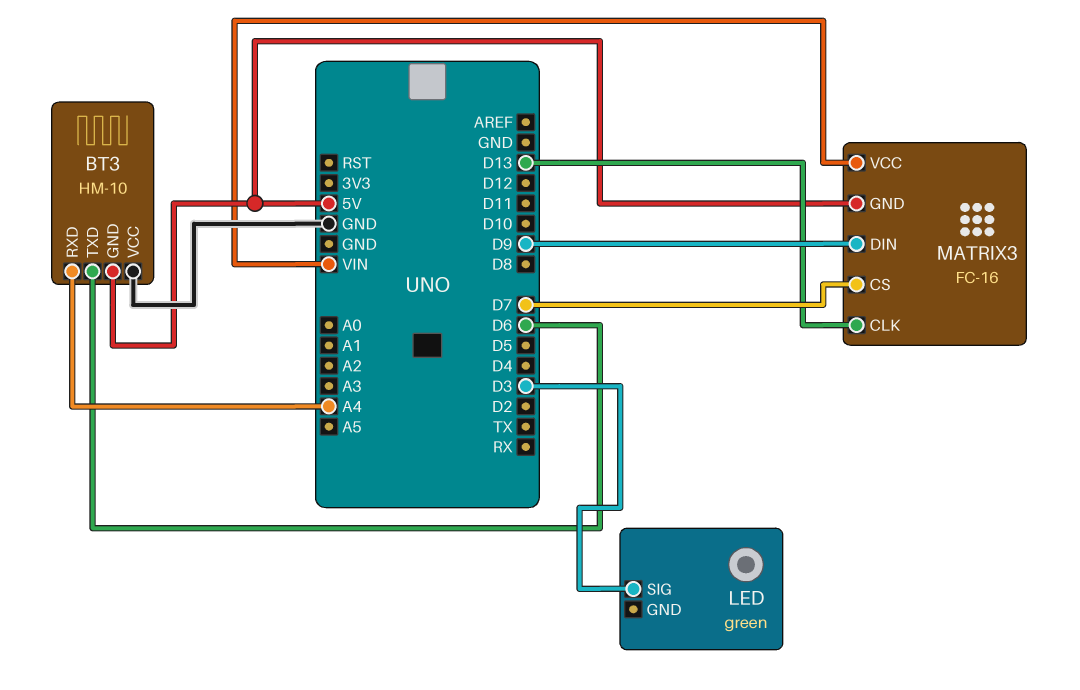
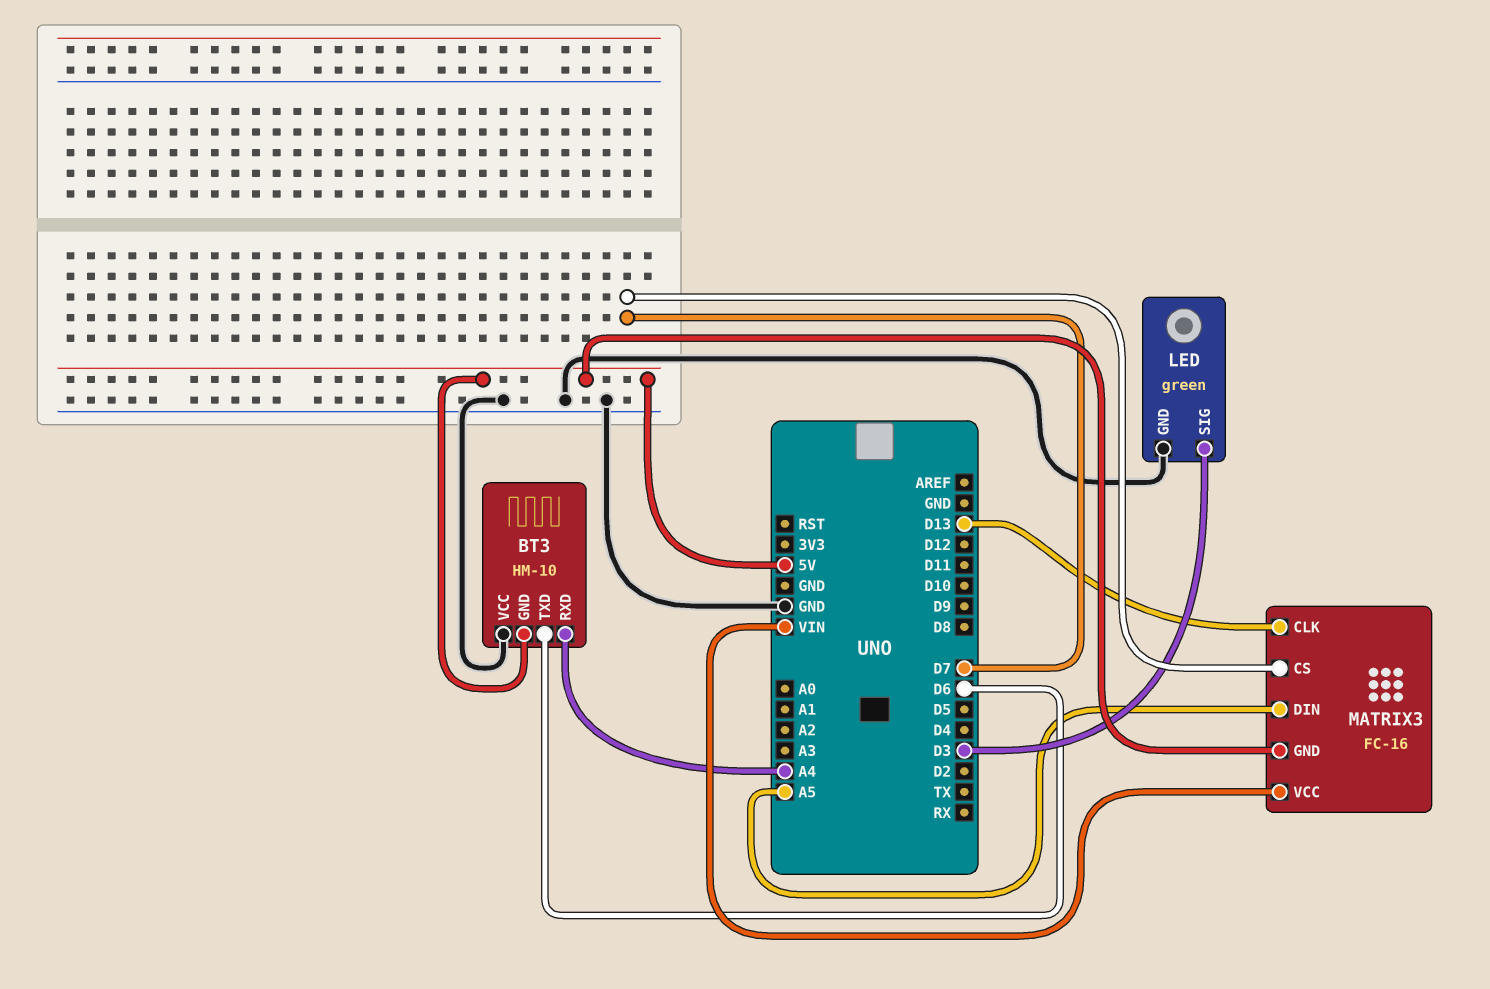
LED pin GND: none -> GND
MATRIX3 pin DIN: D9 -> A5

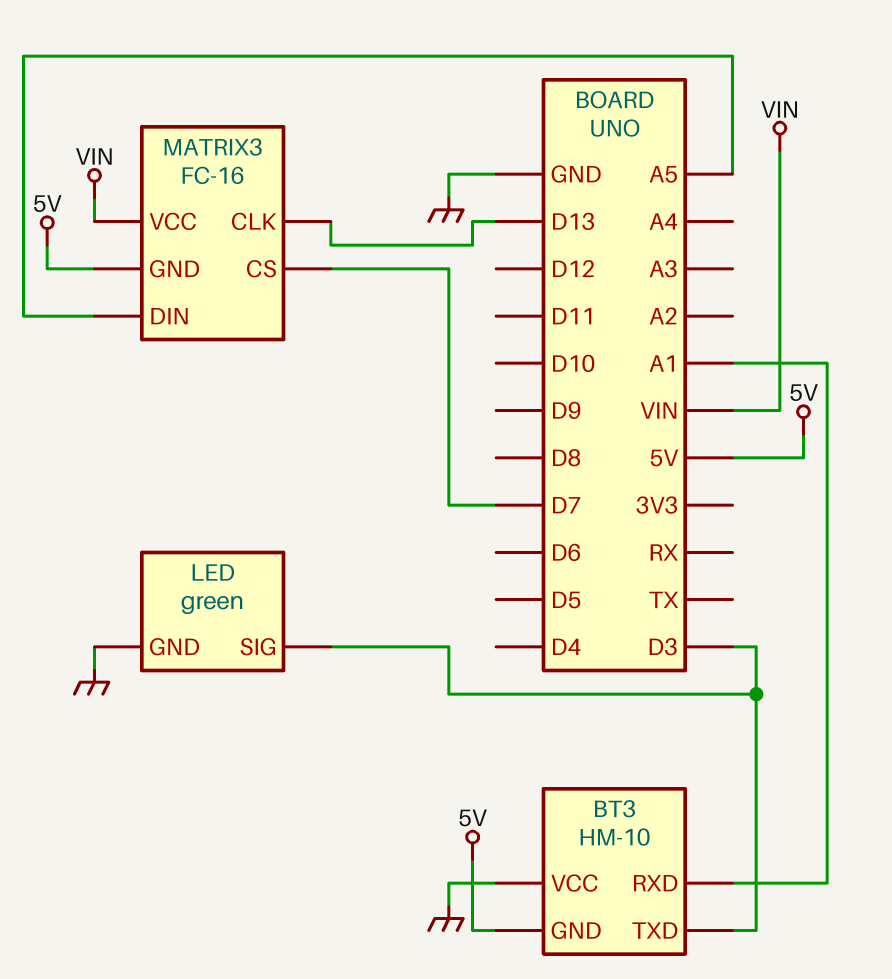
BT3 pin RXD: A4 -> A1
BT3 pin TXD: D6 -> D3

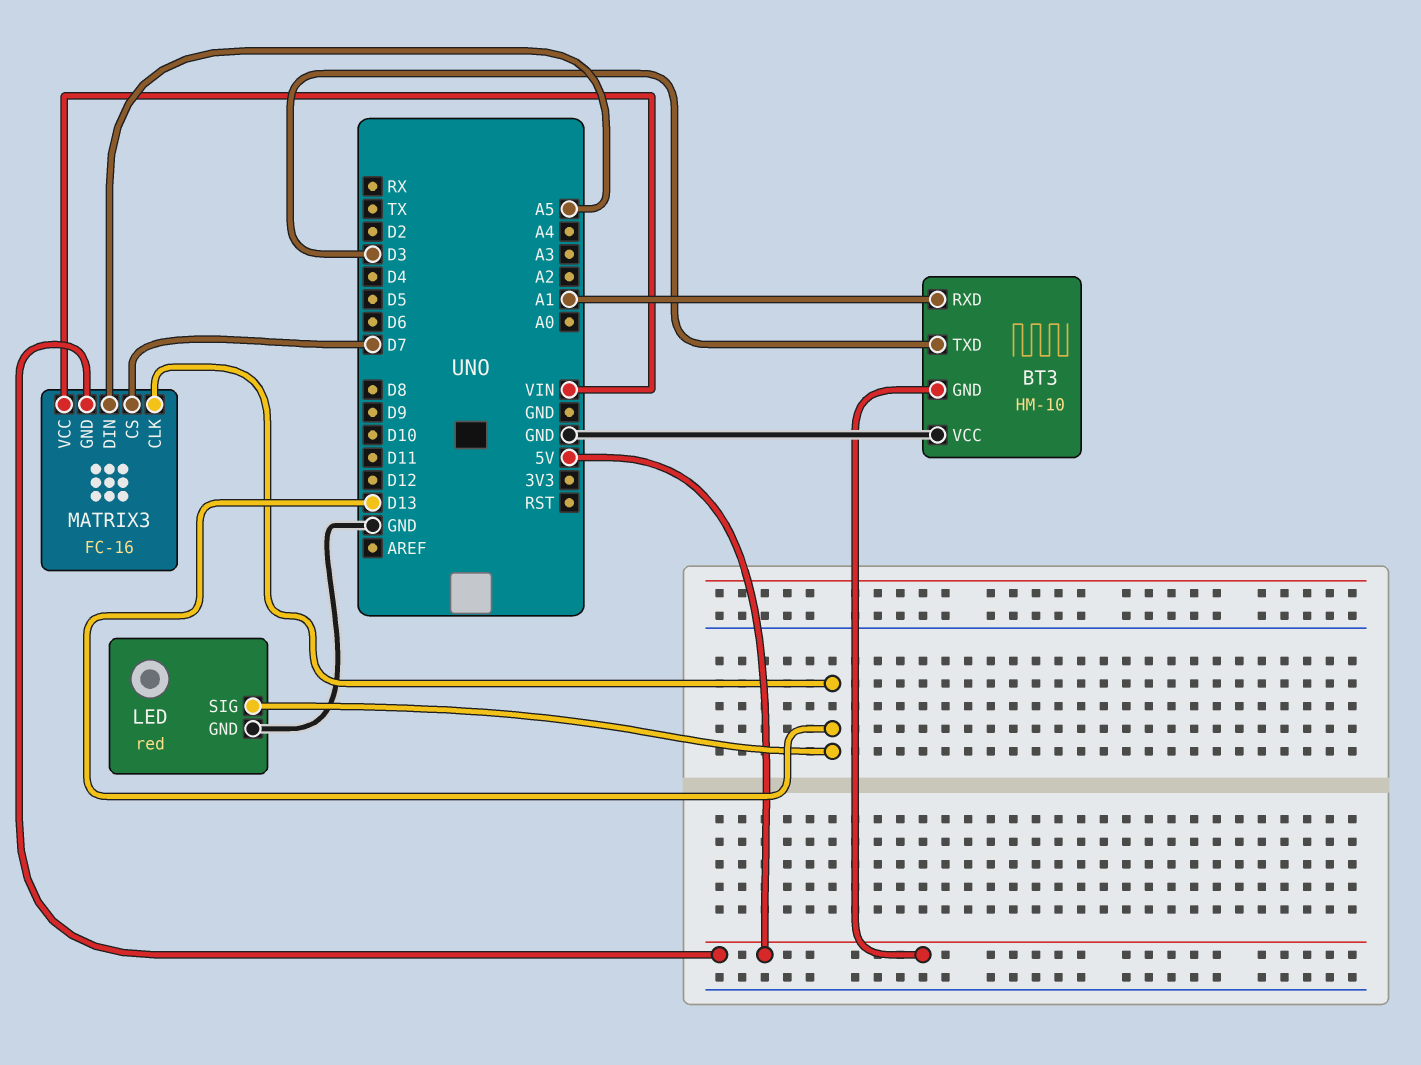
LED: green -> red
LED pin SIG: D3 -> D13

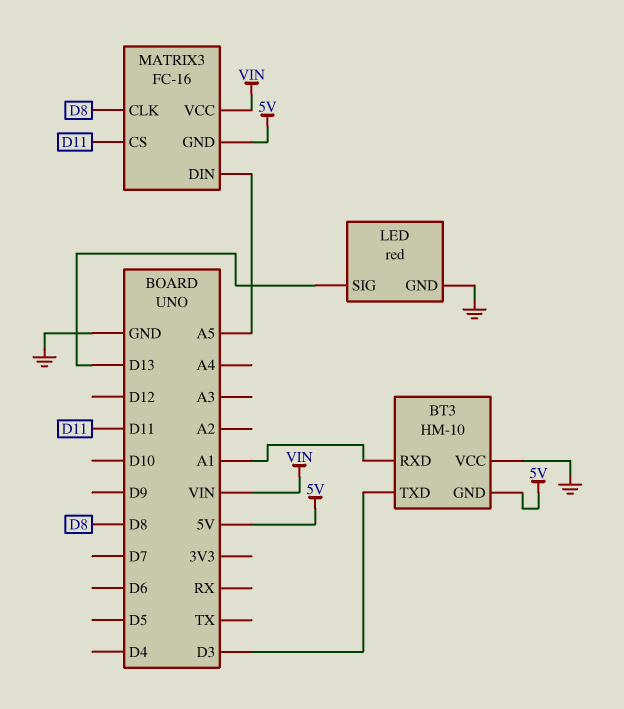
MATRIX3 pin CLK: D13 -> D8
MATRIX3 pin CS: D7 -> D11

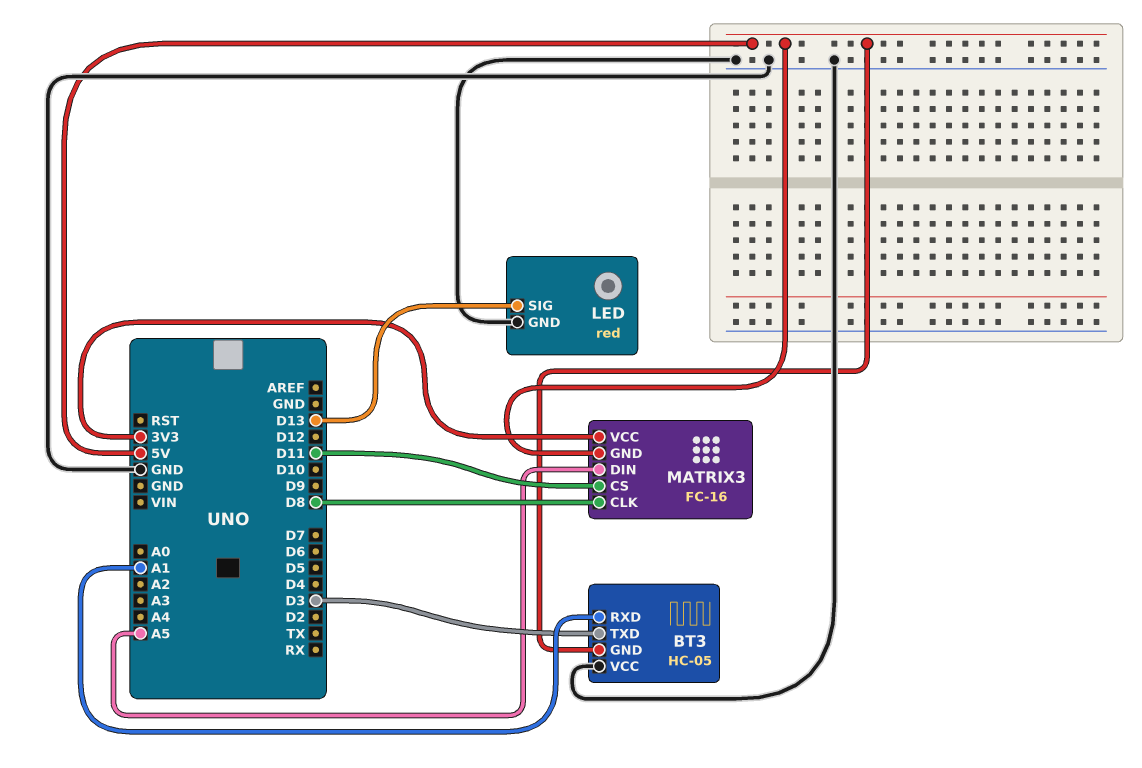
BT3: HM-10 -> HC-05
MATRIX3 pin VCC: VIN -> 3V3

